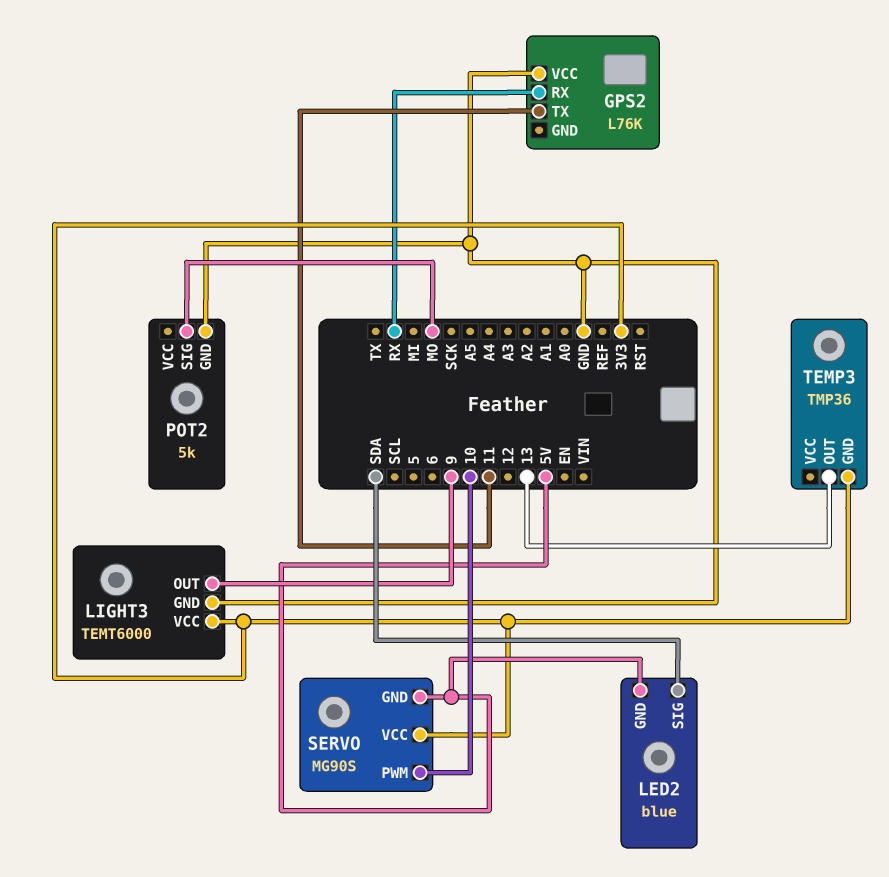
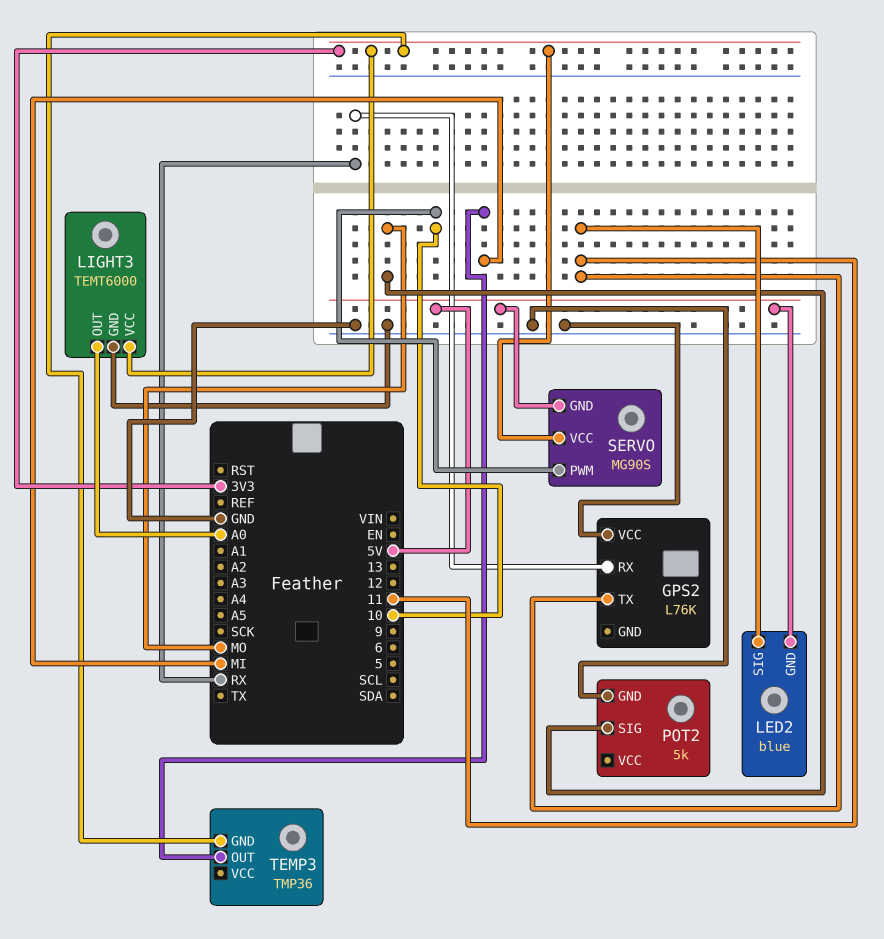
LED2 pin SIG: SDA -> 11
LIGHT3 pin OUT: 9 -> A0
TEMP3 pin OUT: 13 -> MI

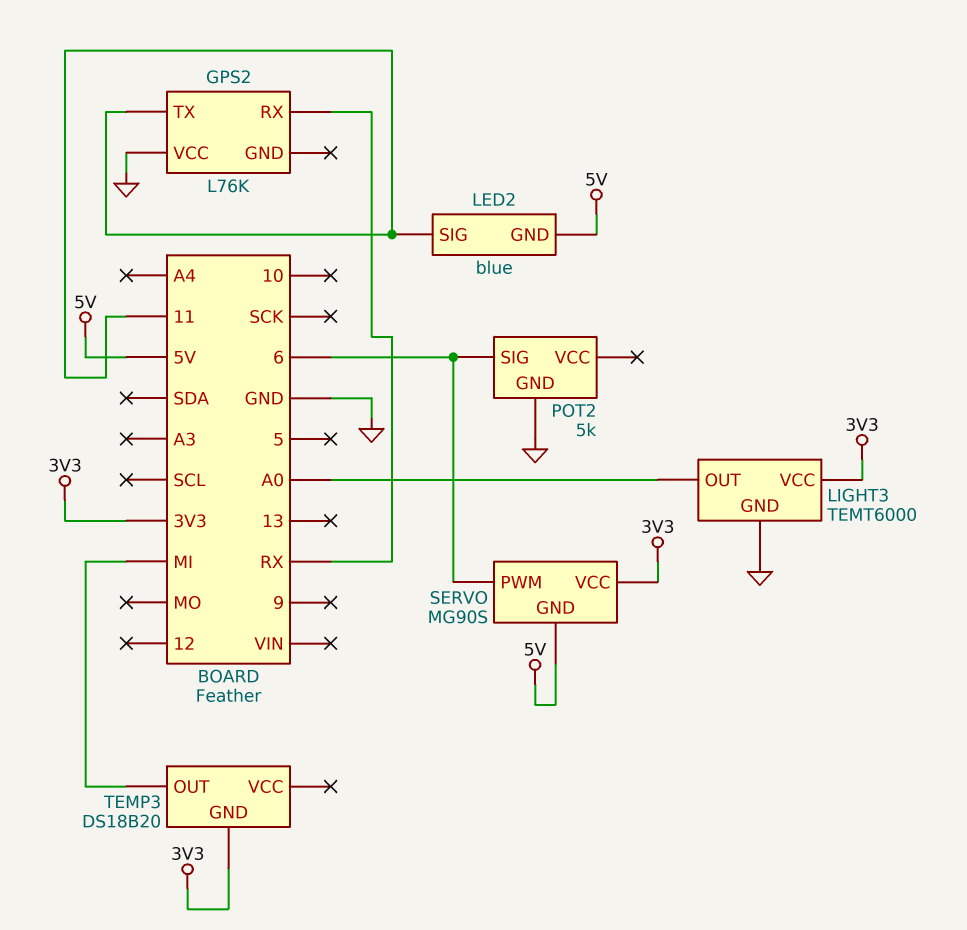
POT2 pin SIG: MO -> 6
SERVO pin PWM: 10 -> 6
TEMP3: TMP36 -> DS18B20

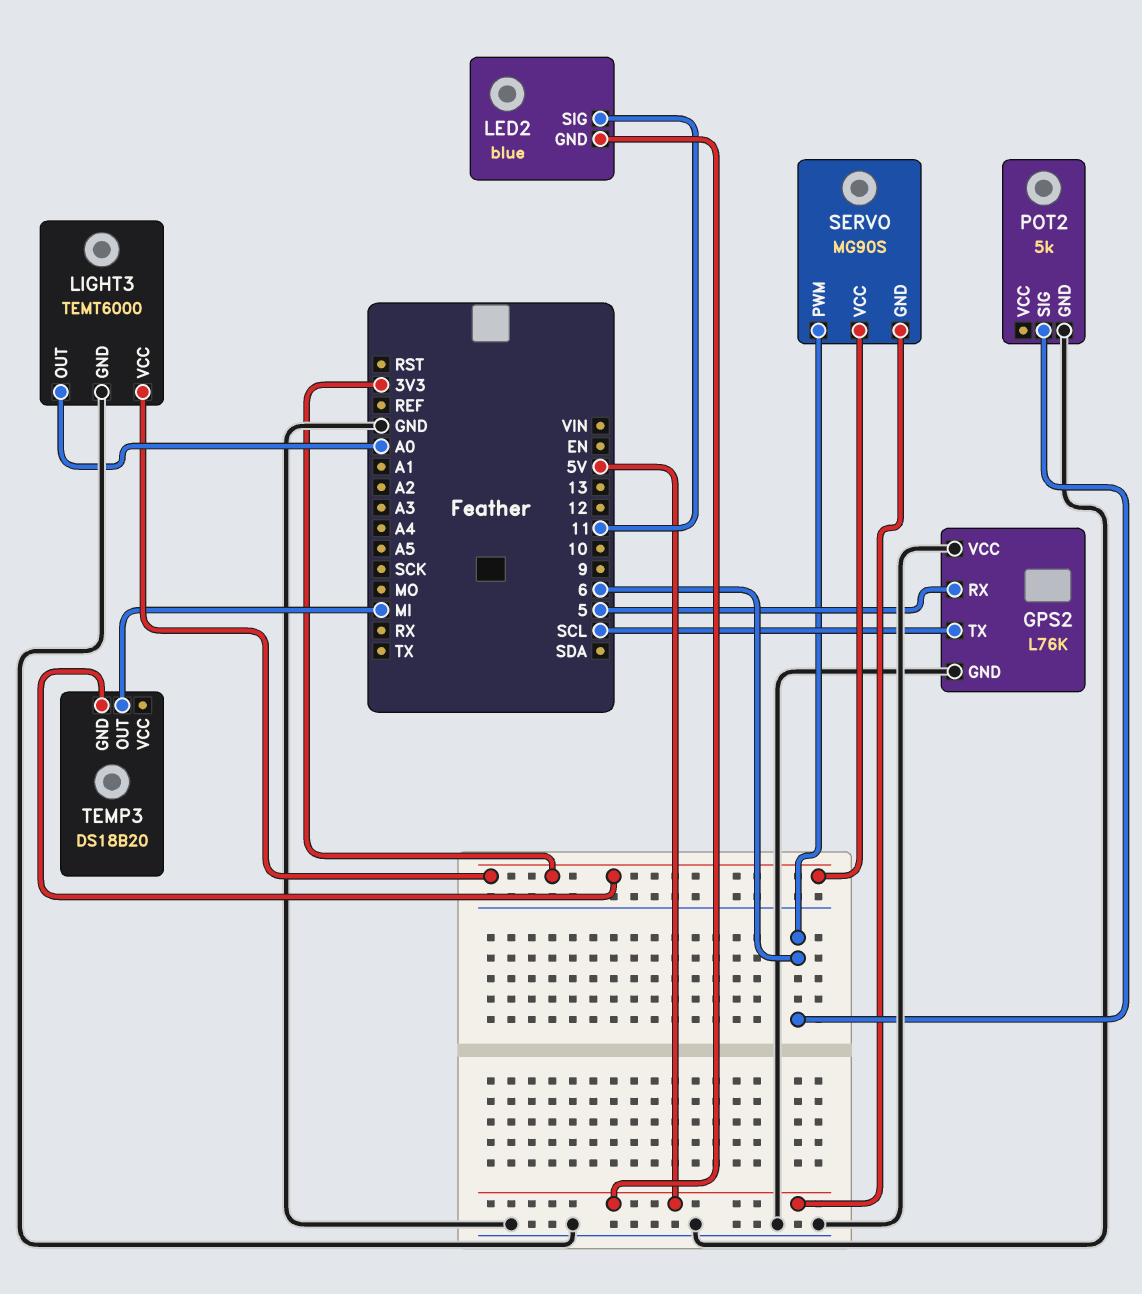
GPS2 pin GND: none -> GND
GPS2 pin RX: RX -> 5
GPS2 pin TX: 11 -> SCL

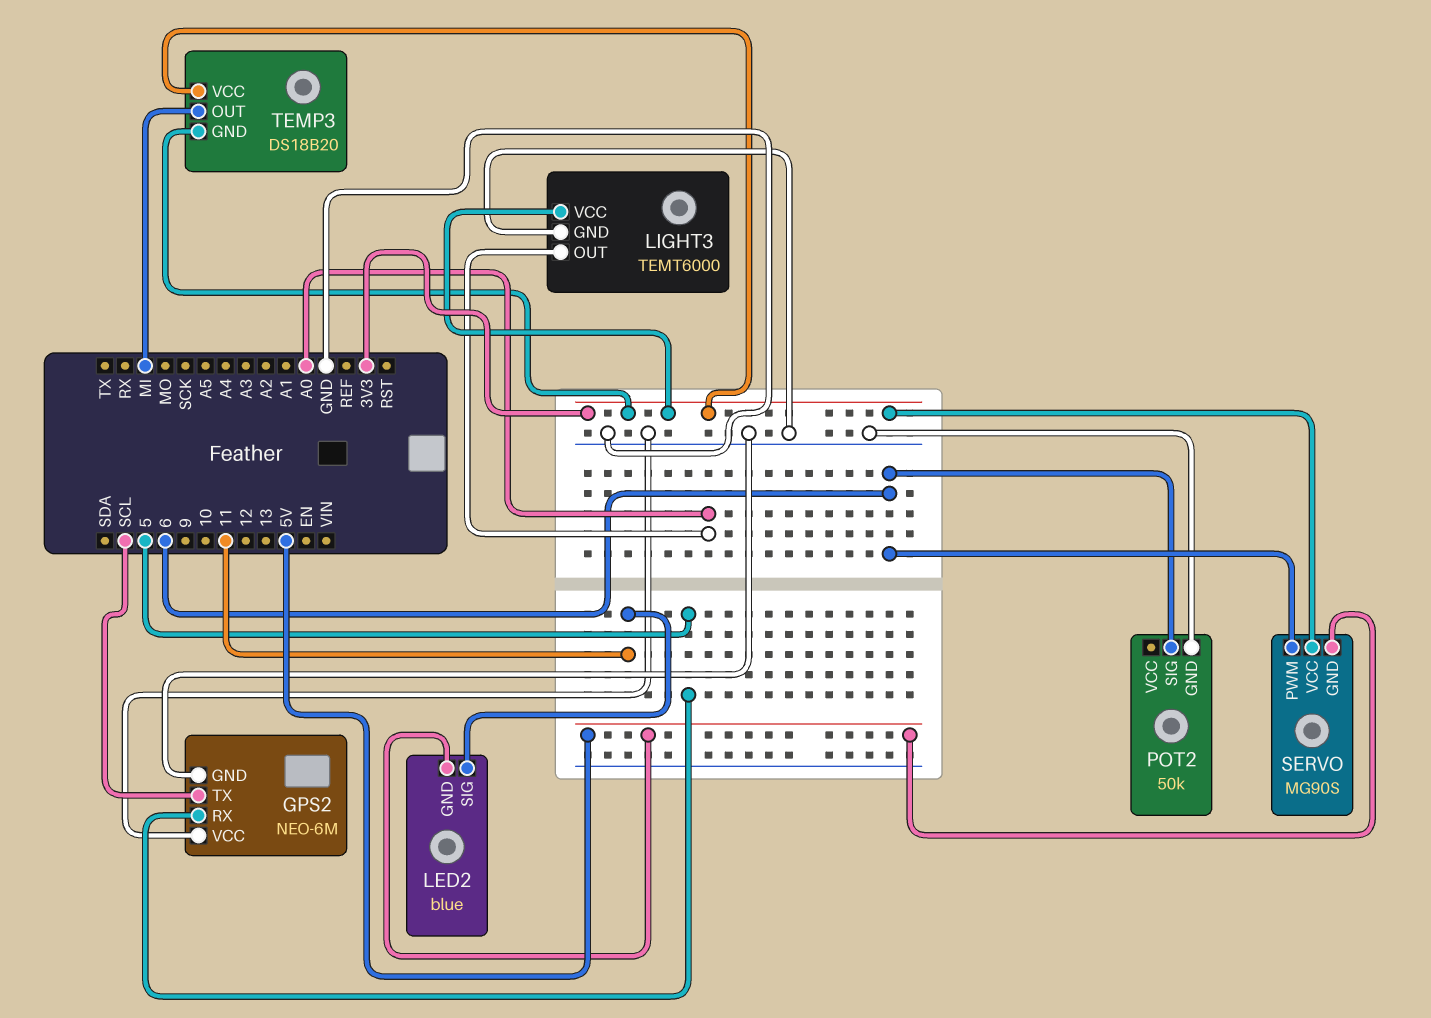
GPS2: L76K -> NEO-6M
POT2: 5k -> 50k
TEMP3 pin VCC: none -> 3V3

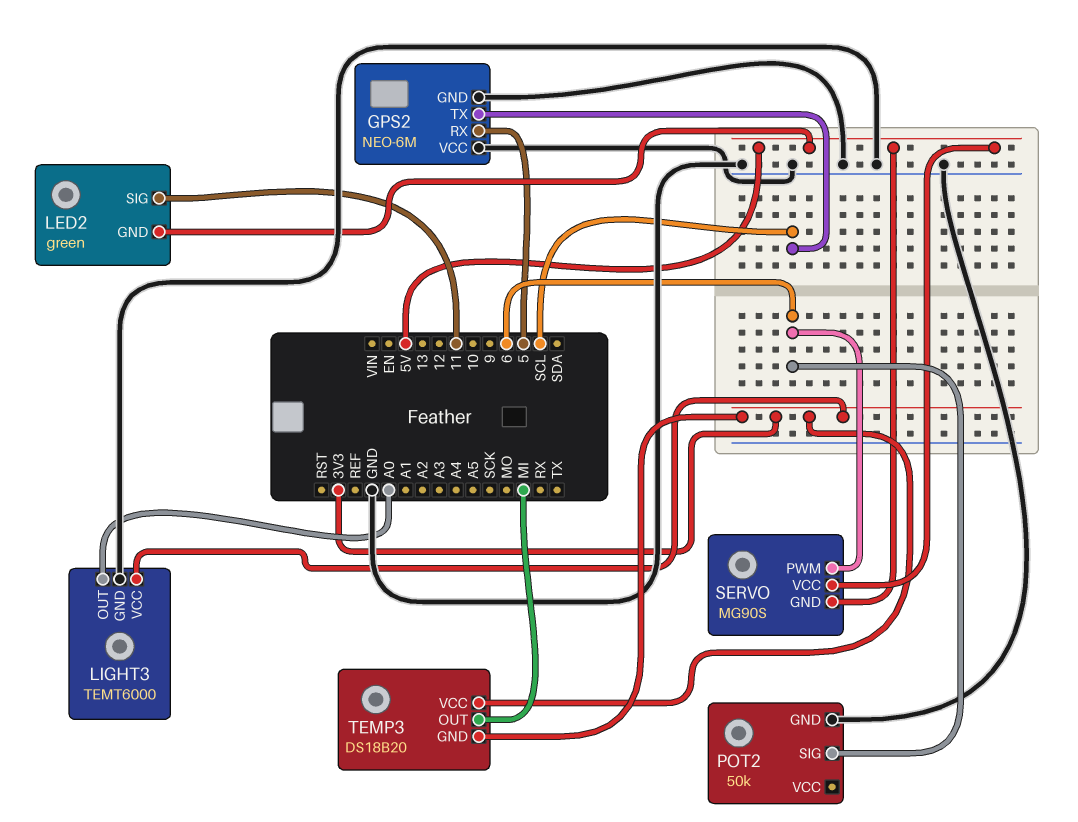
LED2: blue -> green
SERVO pin VCC: 3V3 -> 5V

